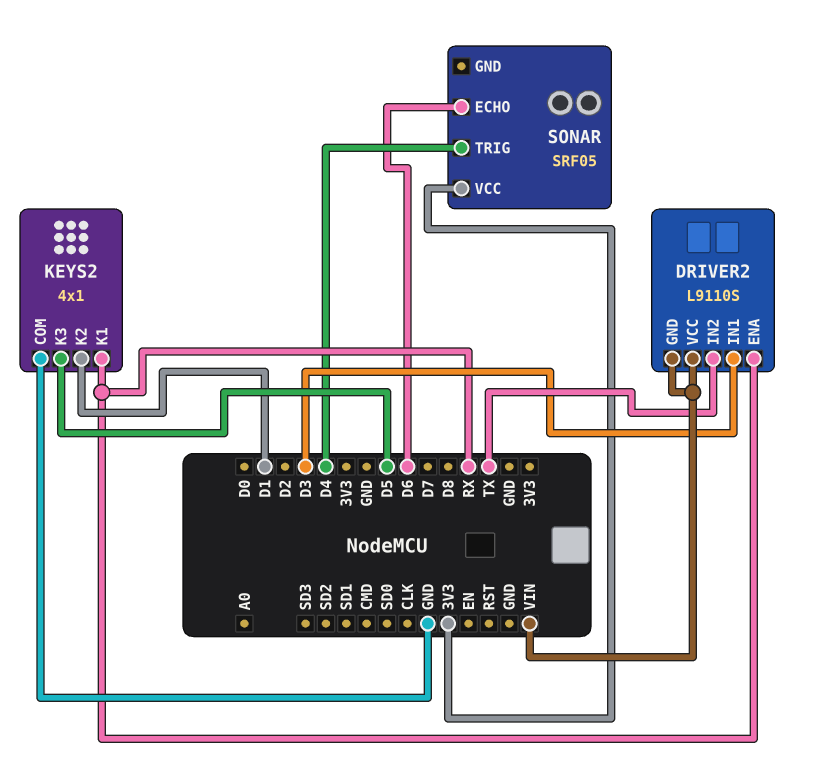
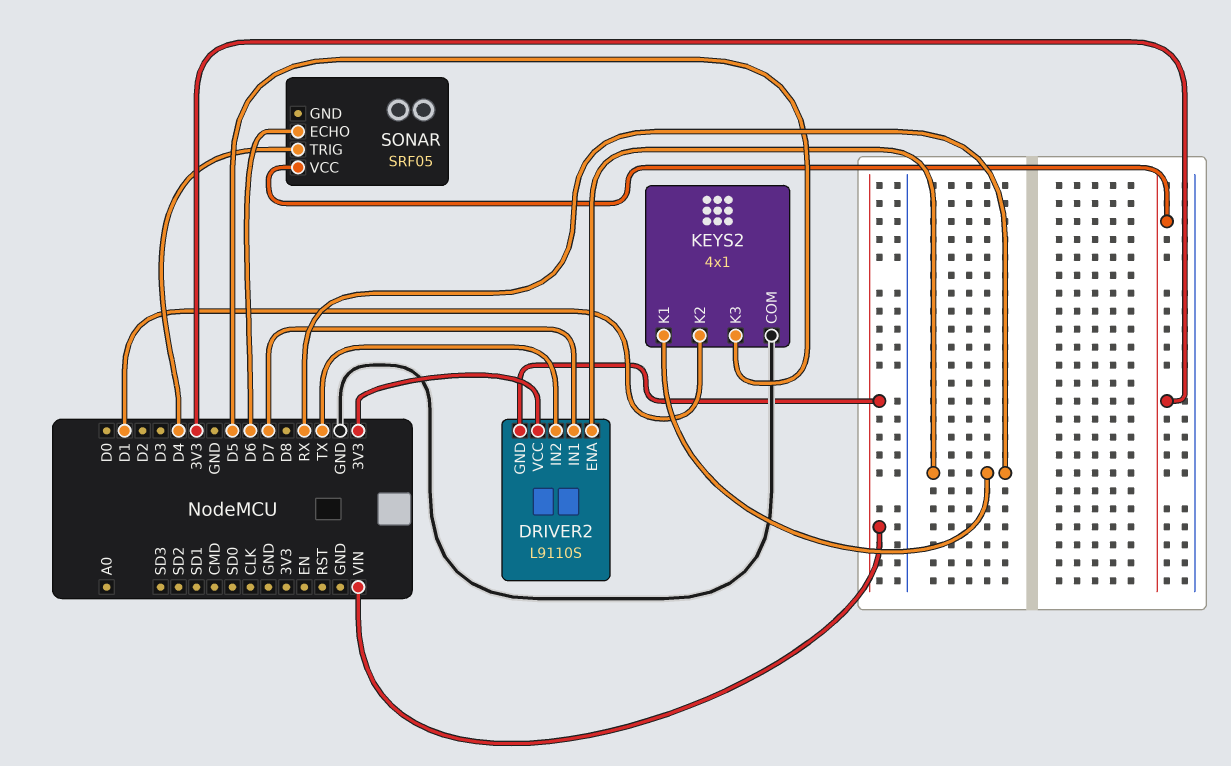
DRIVER2 pin IN1: D3 -> D7
DRIVER2 pin VCC: VIN -> 3V3

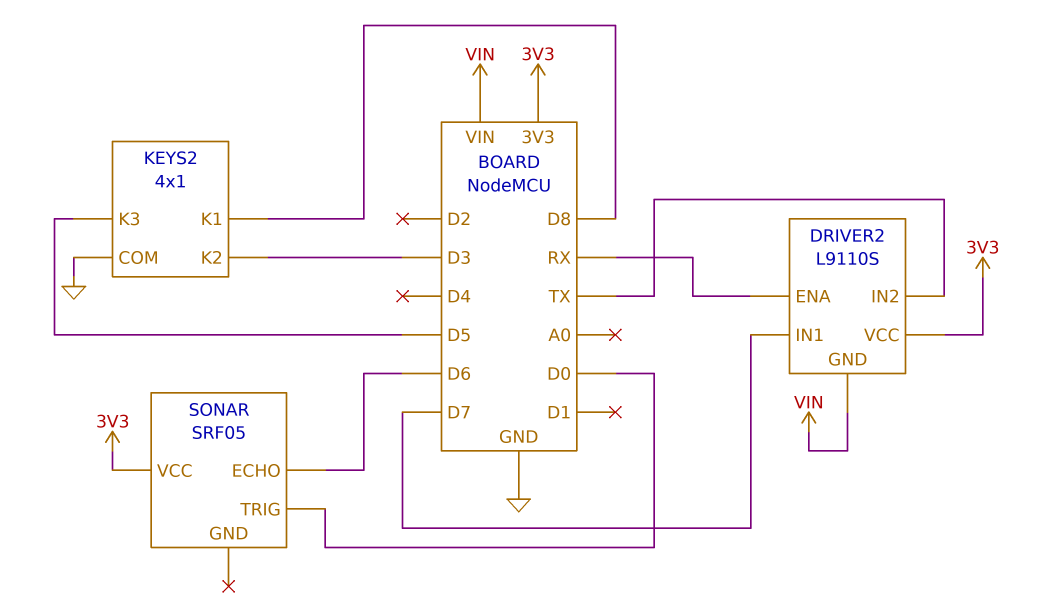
KEYS2 pin K1: RX -> D8
KEYS2 pin K2: D1 -> D3
SONAR pin TRIG: D4 -> D0

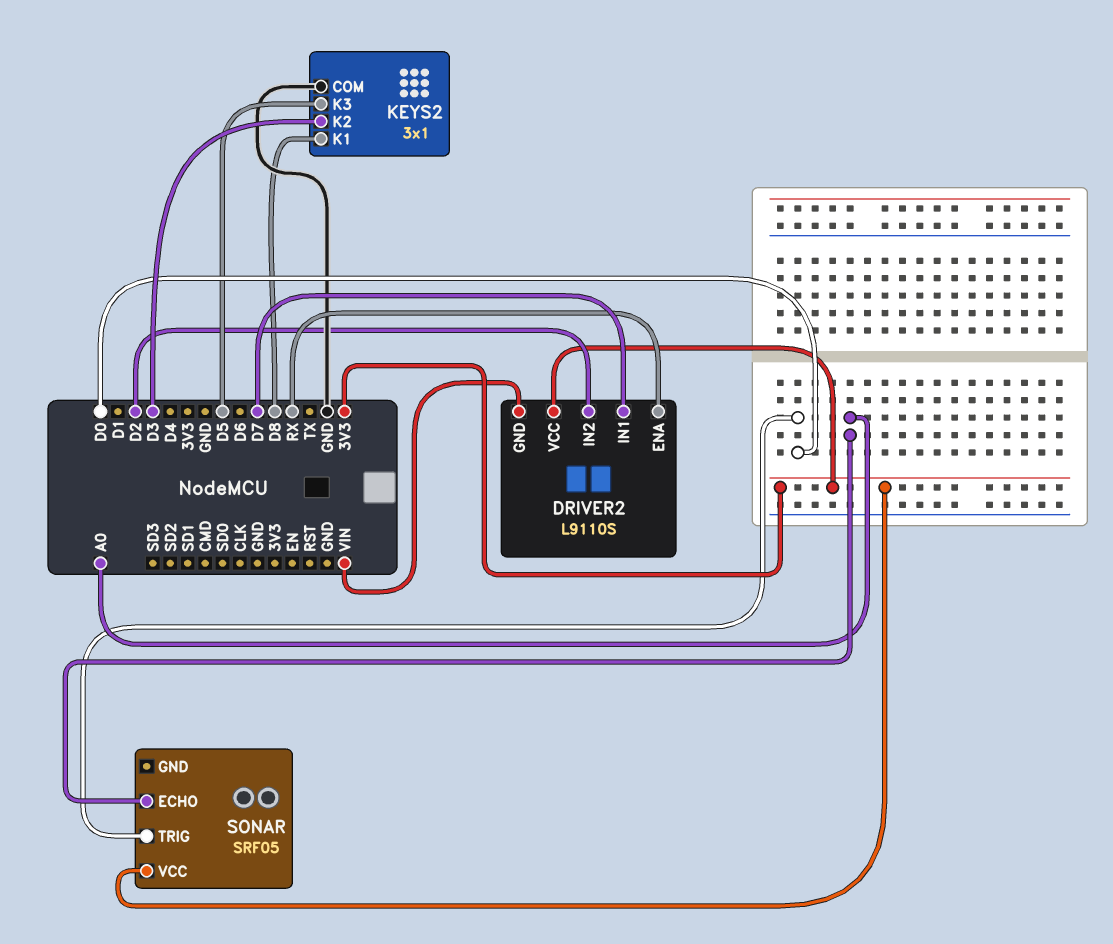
DRIVER2 pin IN2: TX -> D2
KEYS2: 4x1 -> 3x1
SONAR pin ECHO: D6 -> A0

